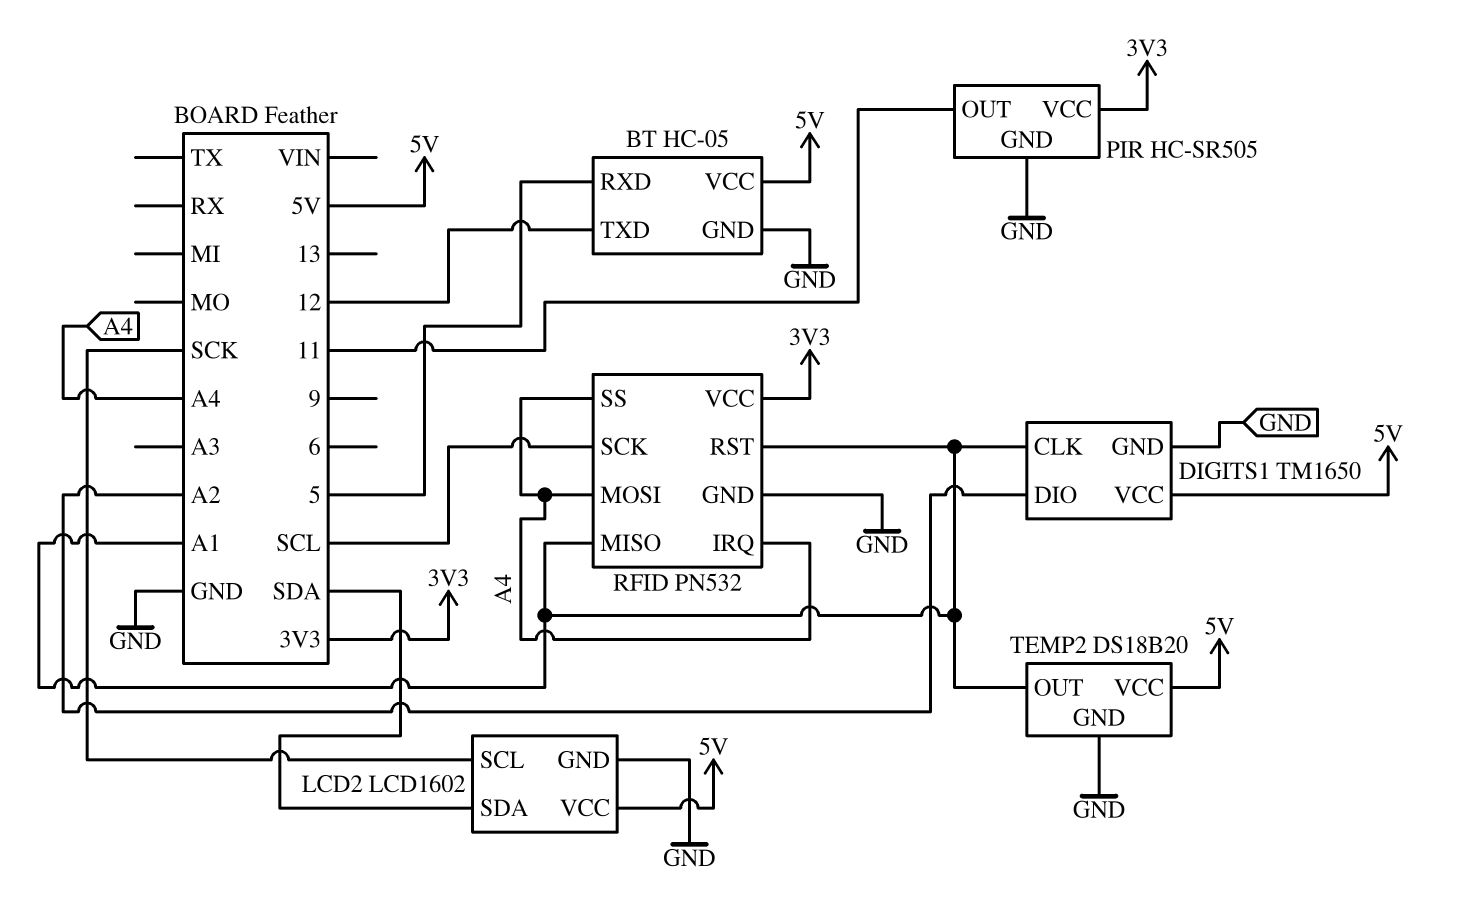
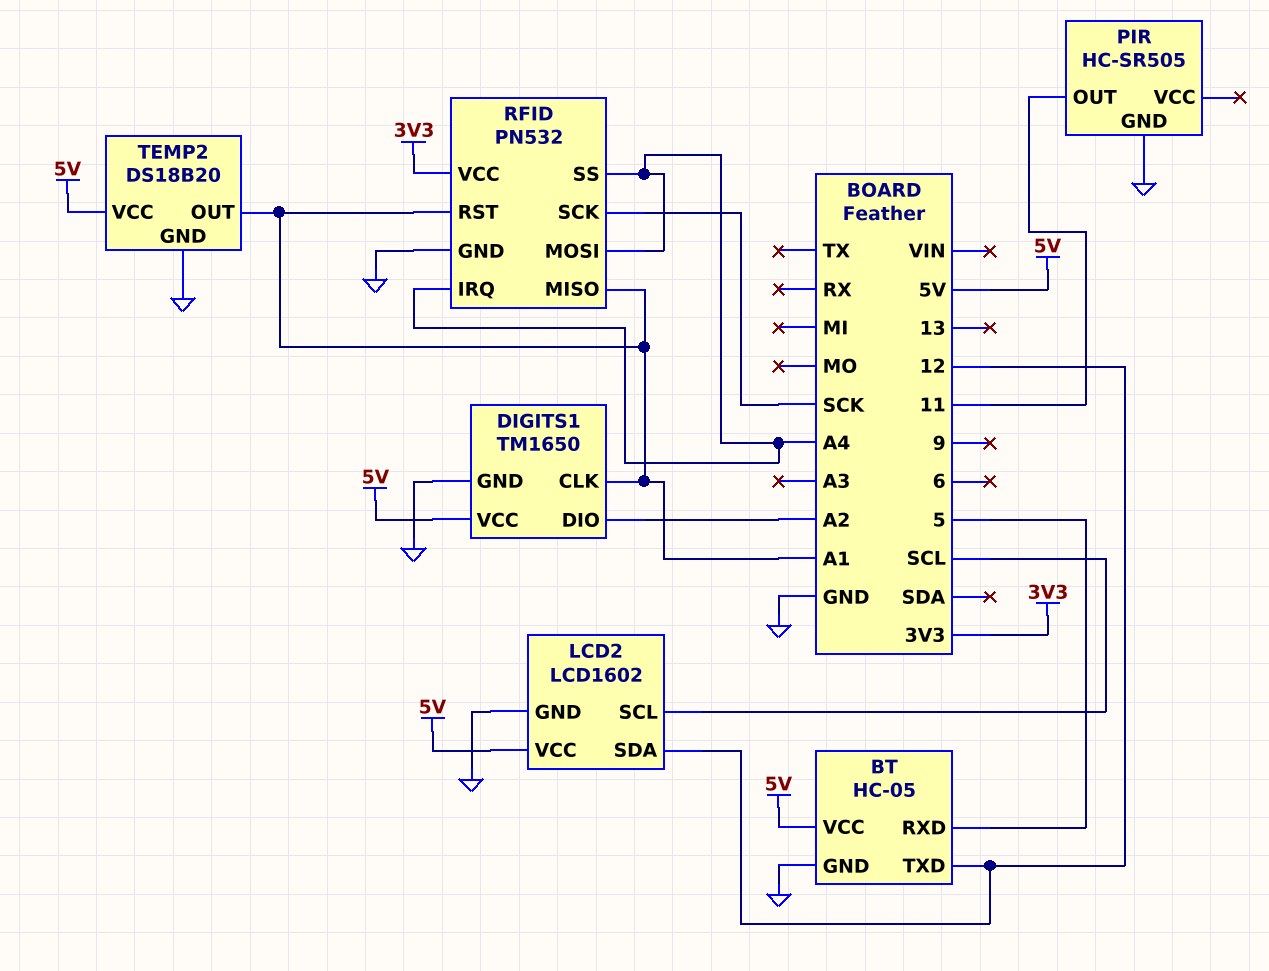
LCD2 pin SCL: SCK -> SCL
LCD2 pin SDA: SDA -> 12
PIR pin VCC: 3V3 -> none
RFID pin SCK: SCL -> SCK

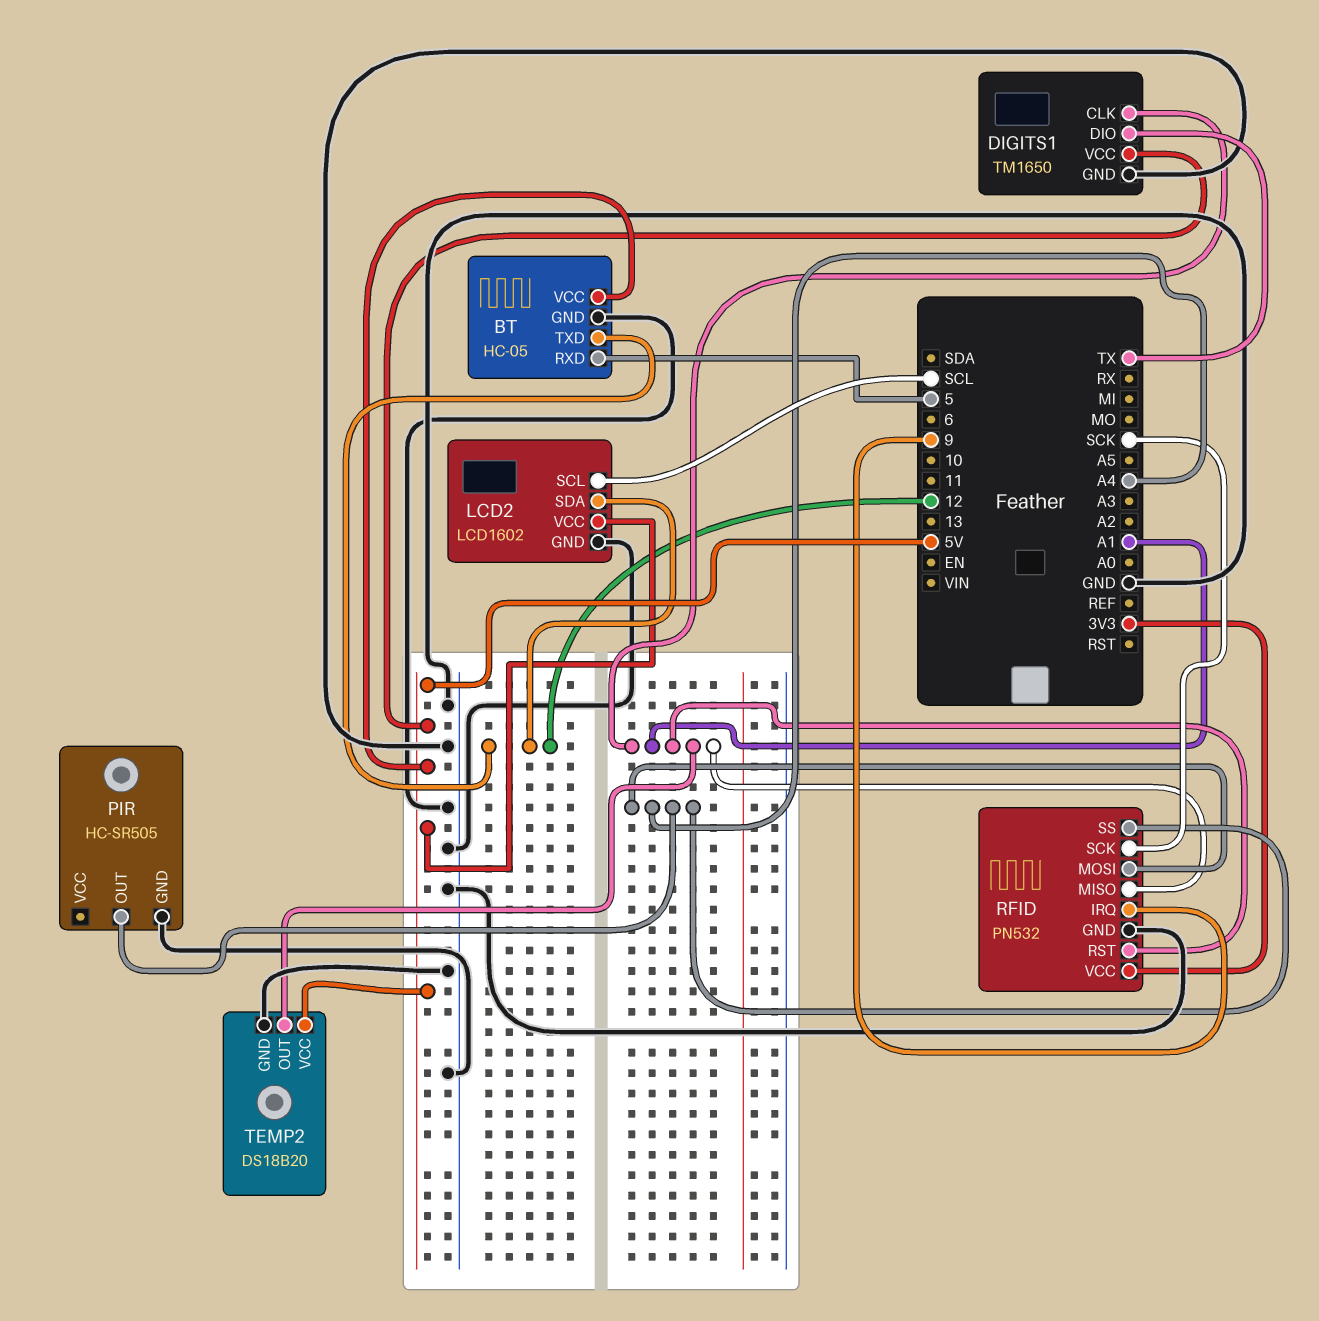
DIGITS1 pin DIO: A2 -> TX
PIR pin OUT: 11 -> A4
RFID pin IRQ: A4 -> 9

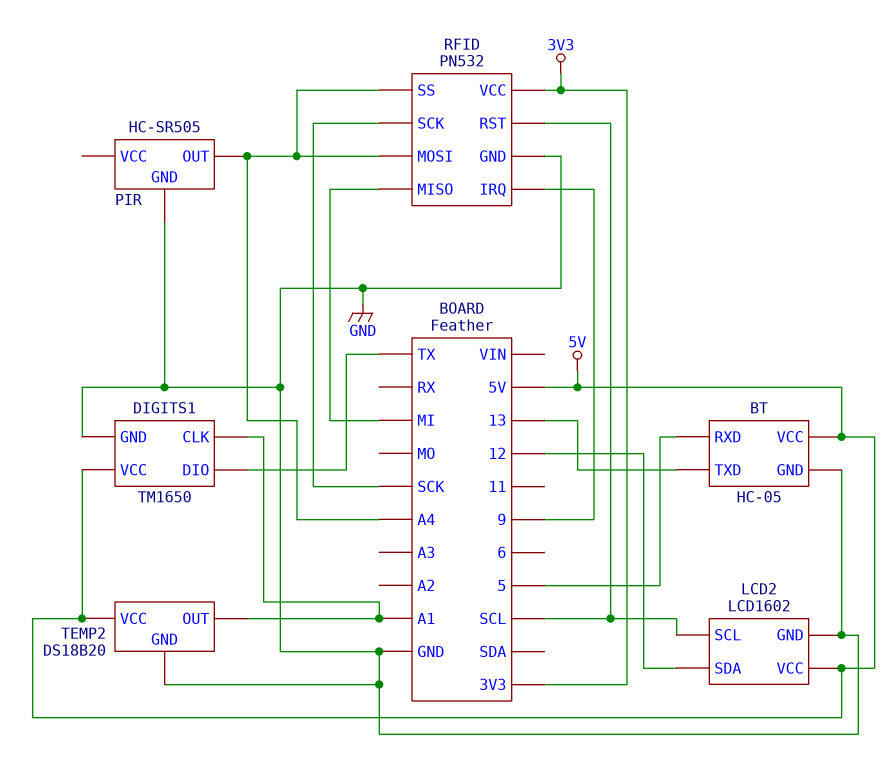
BT pin TXD: 12 -> 13
RFID pin MISO: A1 -> MI
RFID pin RST: A1 -> SCL

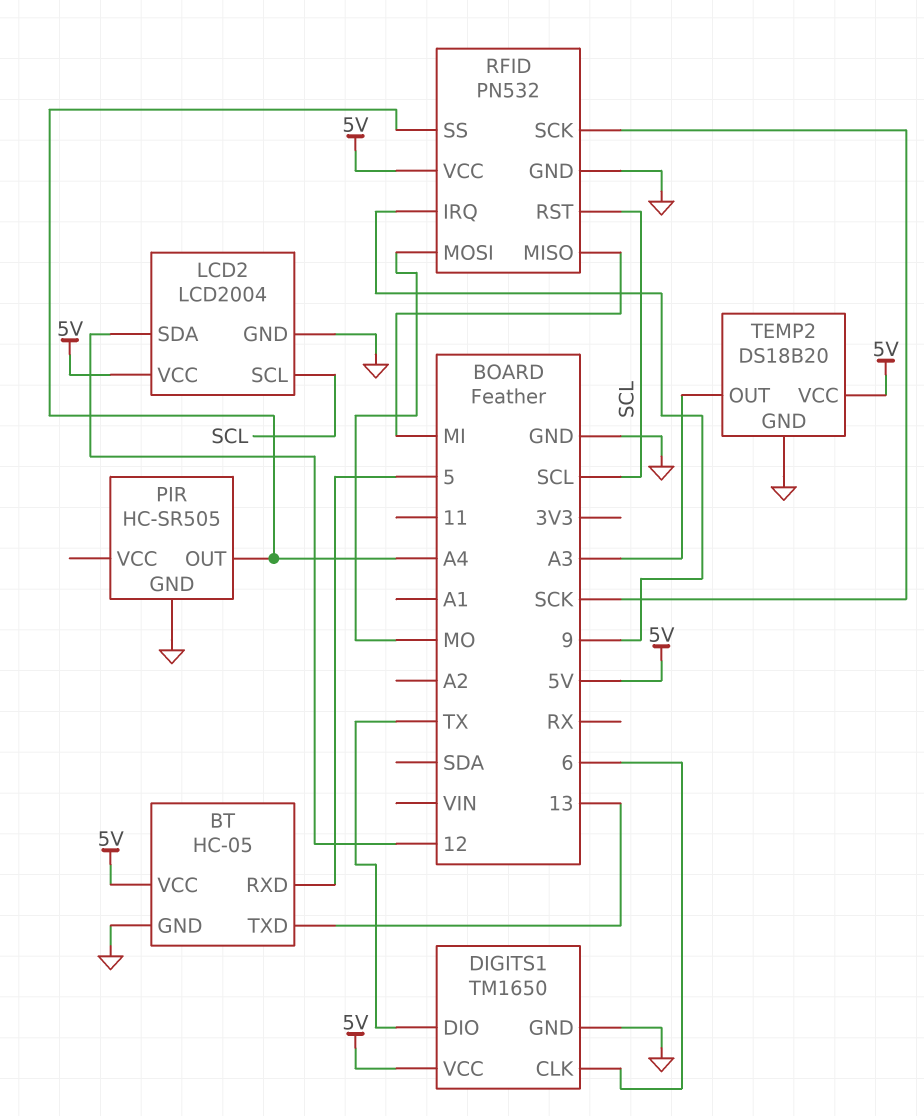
DIGITS1 pin CLK: A1 -> 6
LCD2: LCD1602 -> LCD2004
RFID pin MOSI: A4 -> MO
RFID pin VCC: 3V3 -> 5V
TEMP2 pin OUT: A1 -> A3

